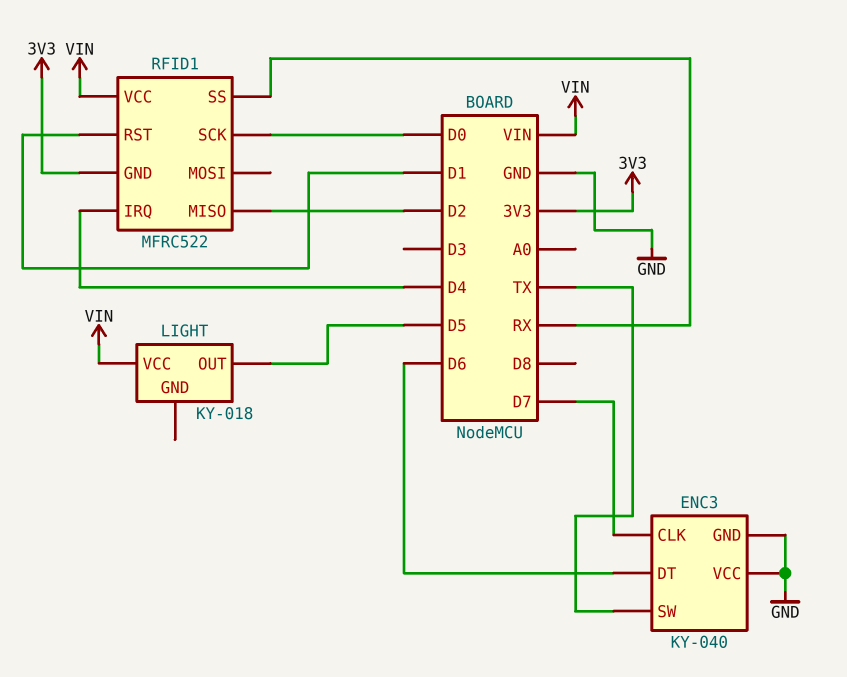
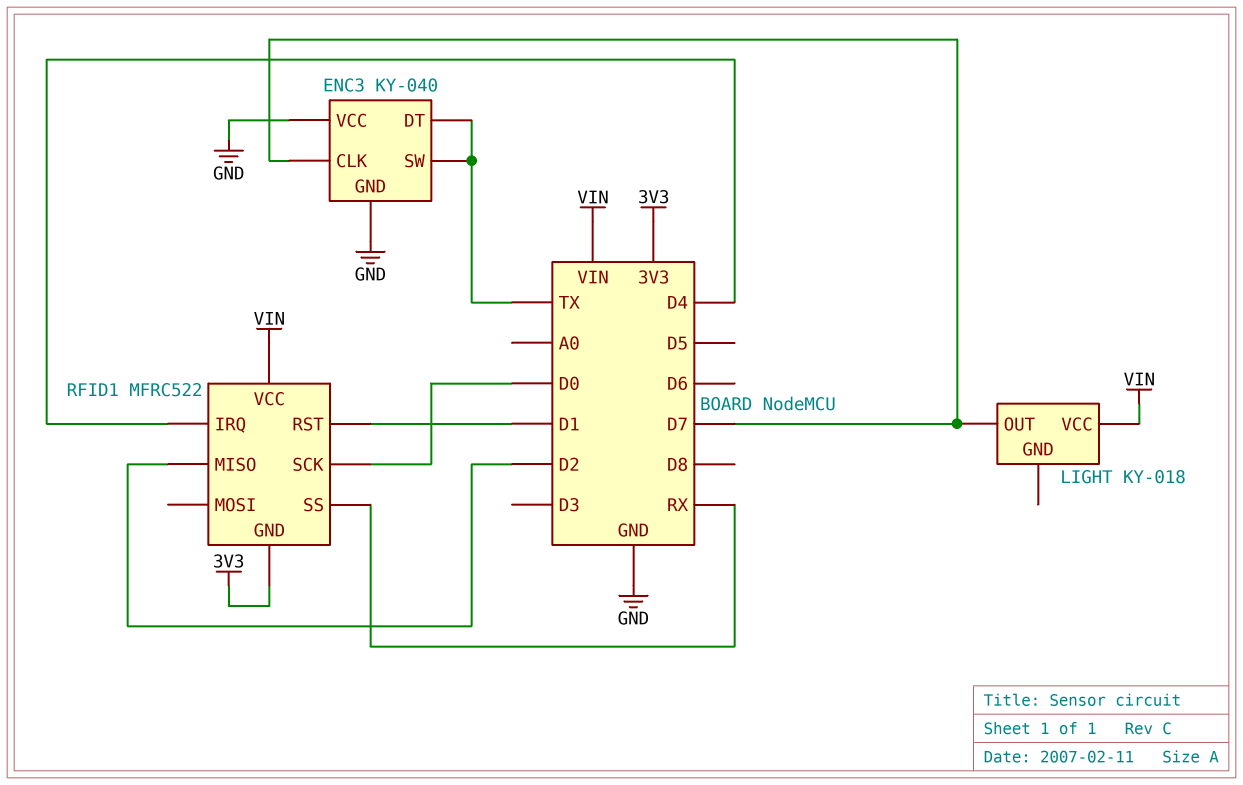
ENC3 pin DT: D6 -> TX
LIGHT pin OUT: D5 -> D7

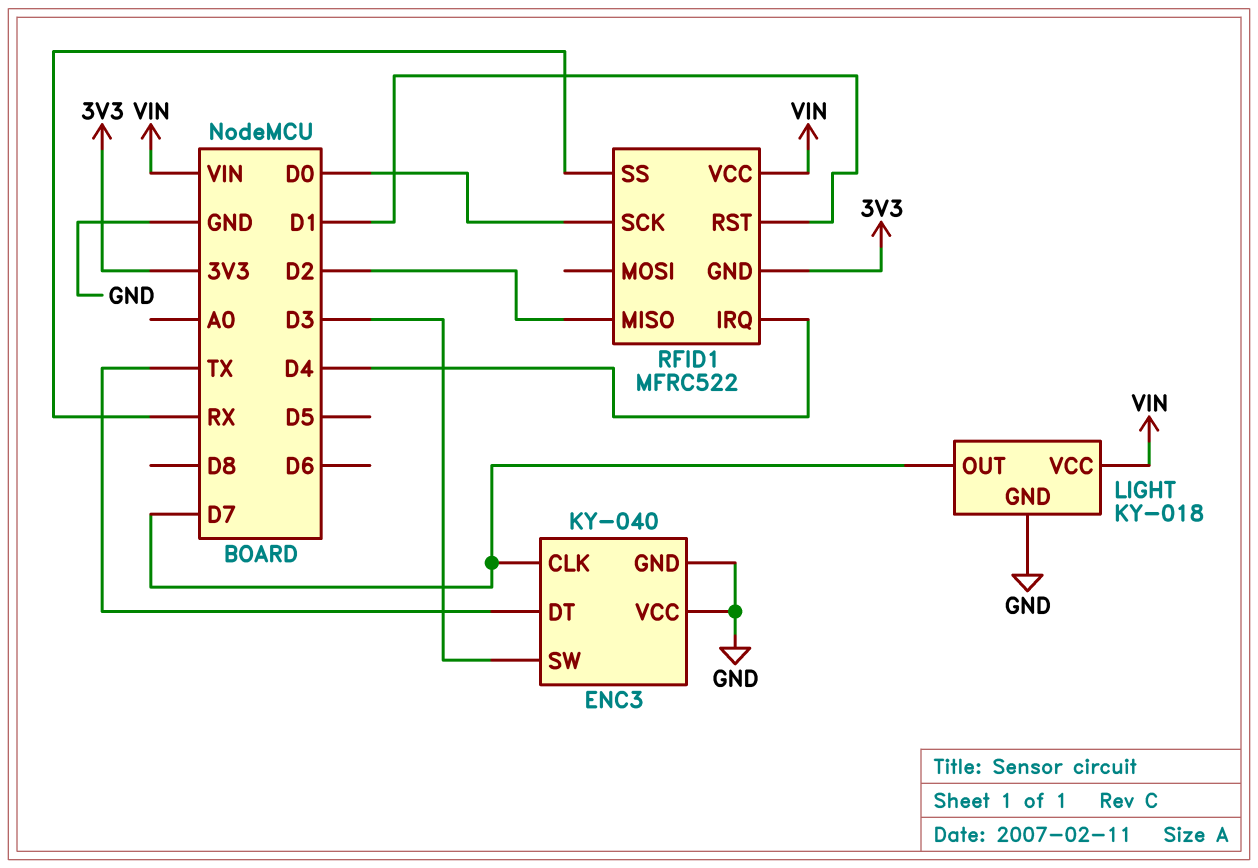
ENC3 pin SW: TX -> D3
LIGHT pin GND: none -> GND

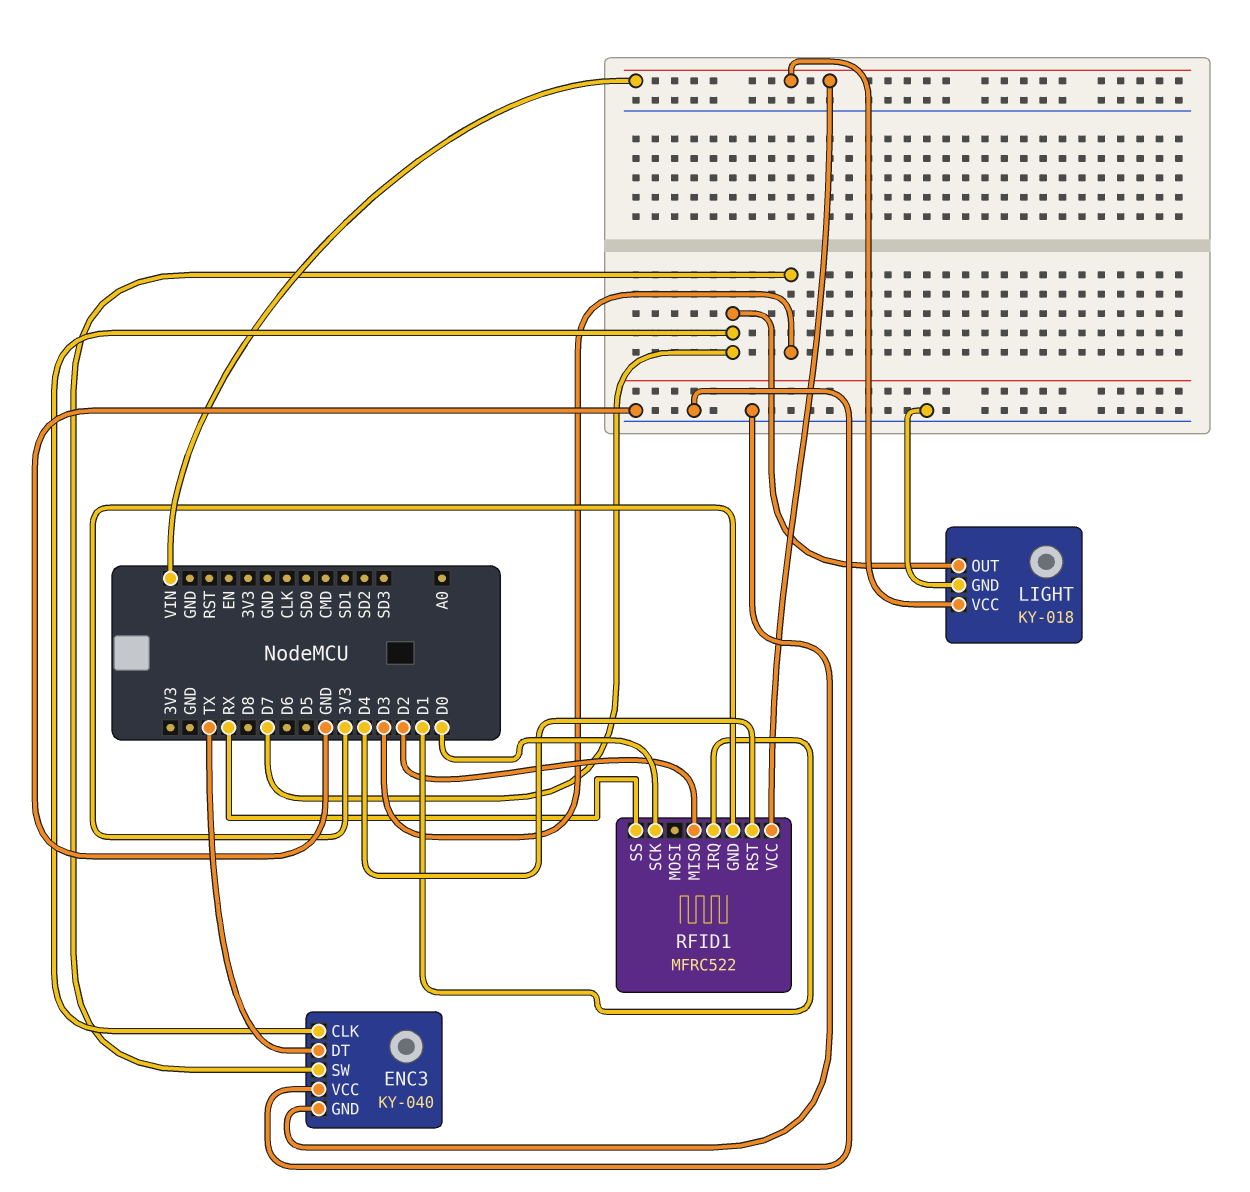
RFID1 pin IRQ: D4 -> D1
RFID1 pin RST: D1 -> D4

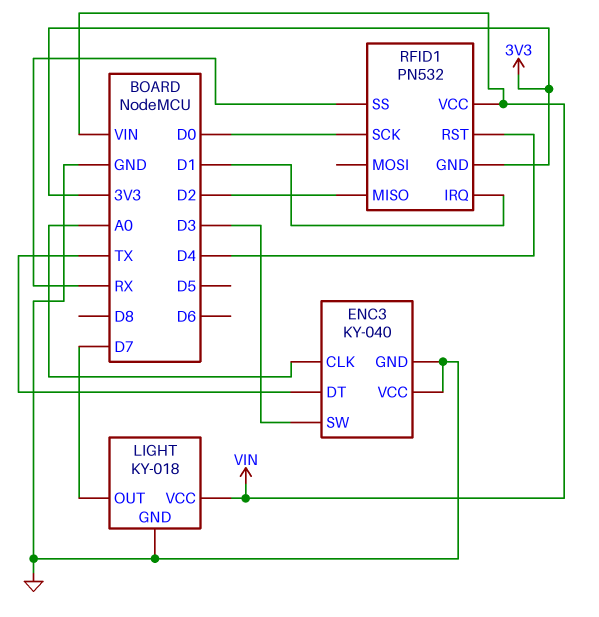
ENC3 pin CLK: D7 -> A0
RFID1: MFRC522 -> PN532

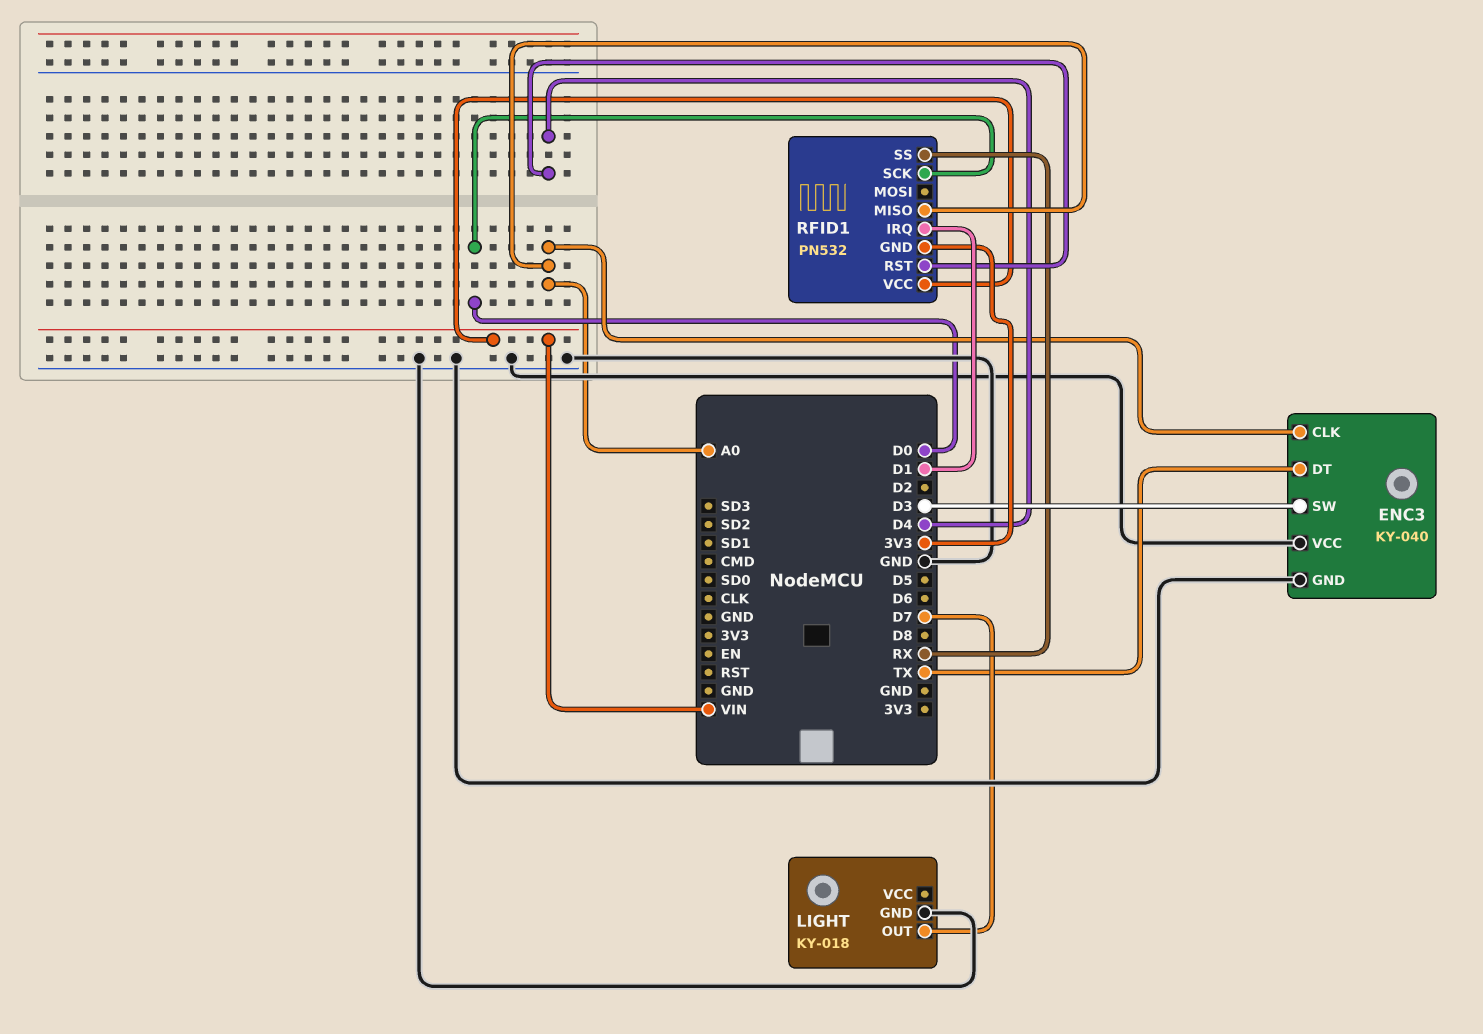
LIGHT pin VCC: VIN -> none
RFID1 pin MISO: D2 -> A0

